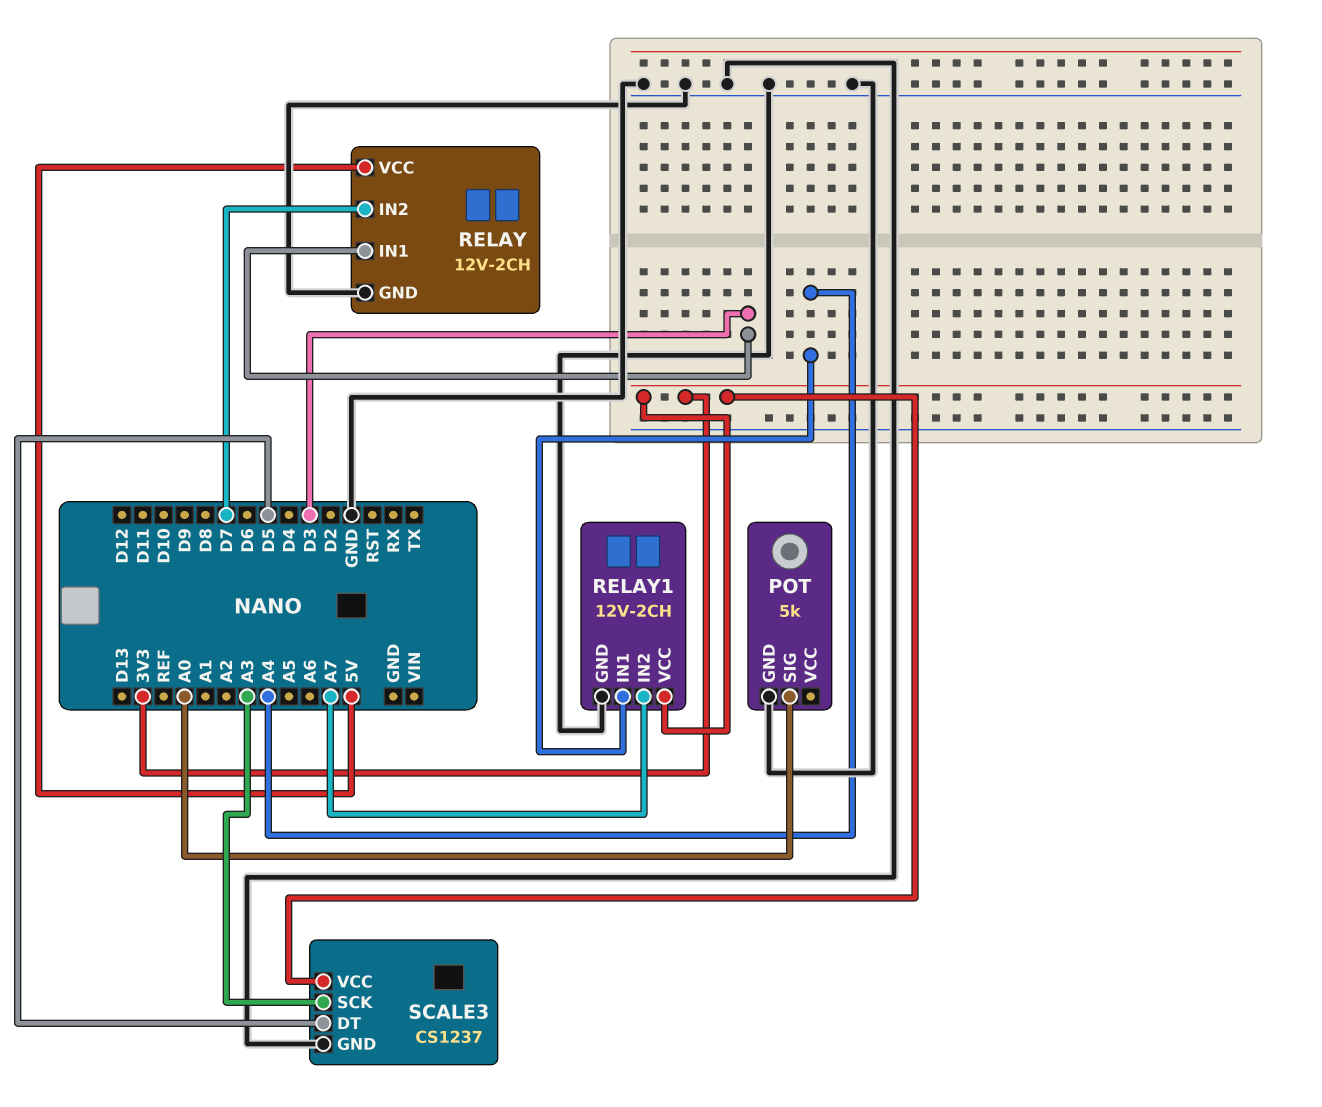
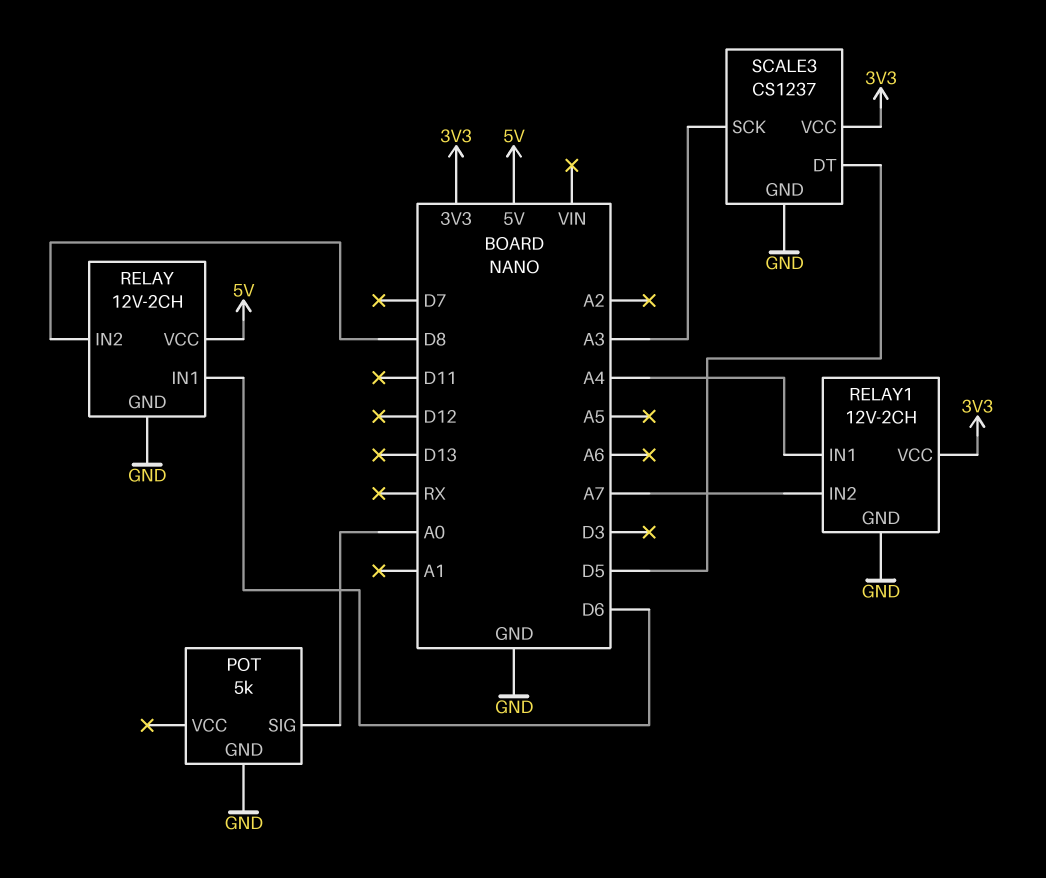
RELAY pin IN1: D3 -> D6
RELAY pin IN2: D7 -> D8

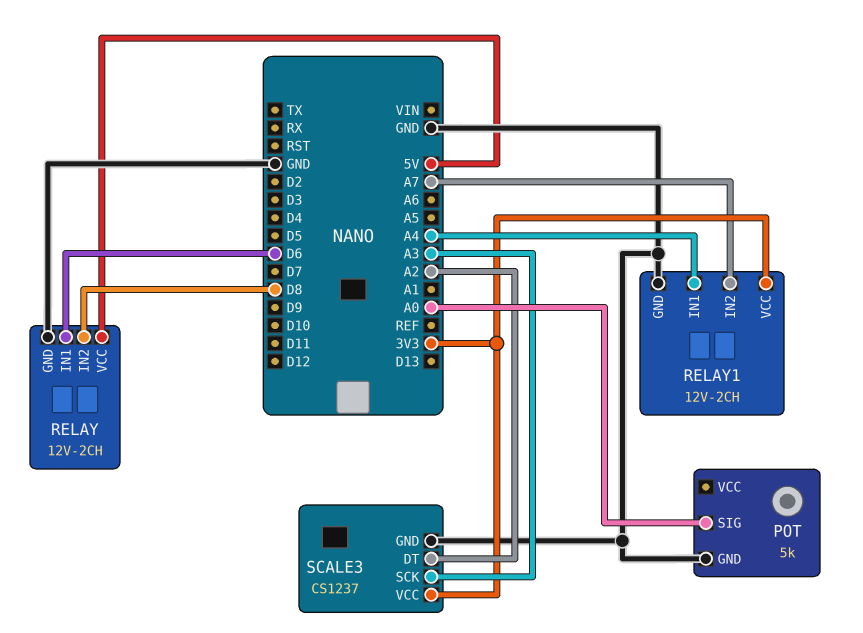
SCALE3 pin DT: D5 -> A2

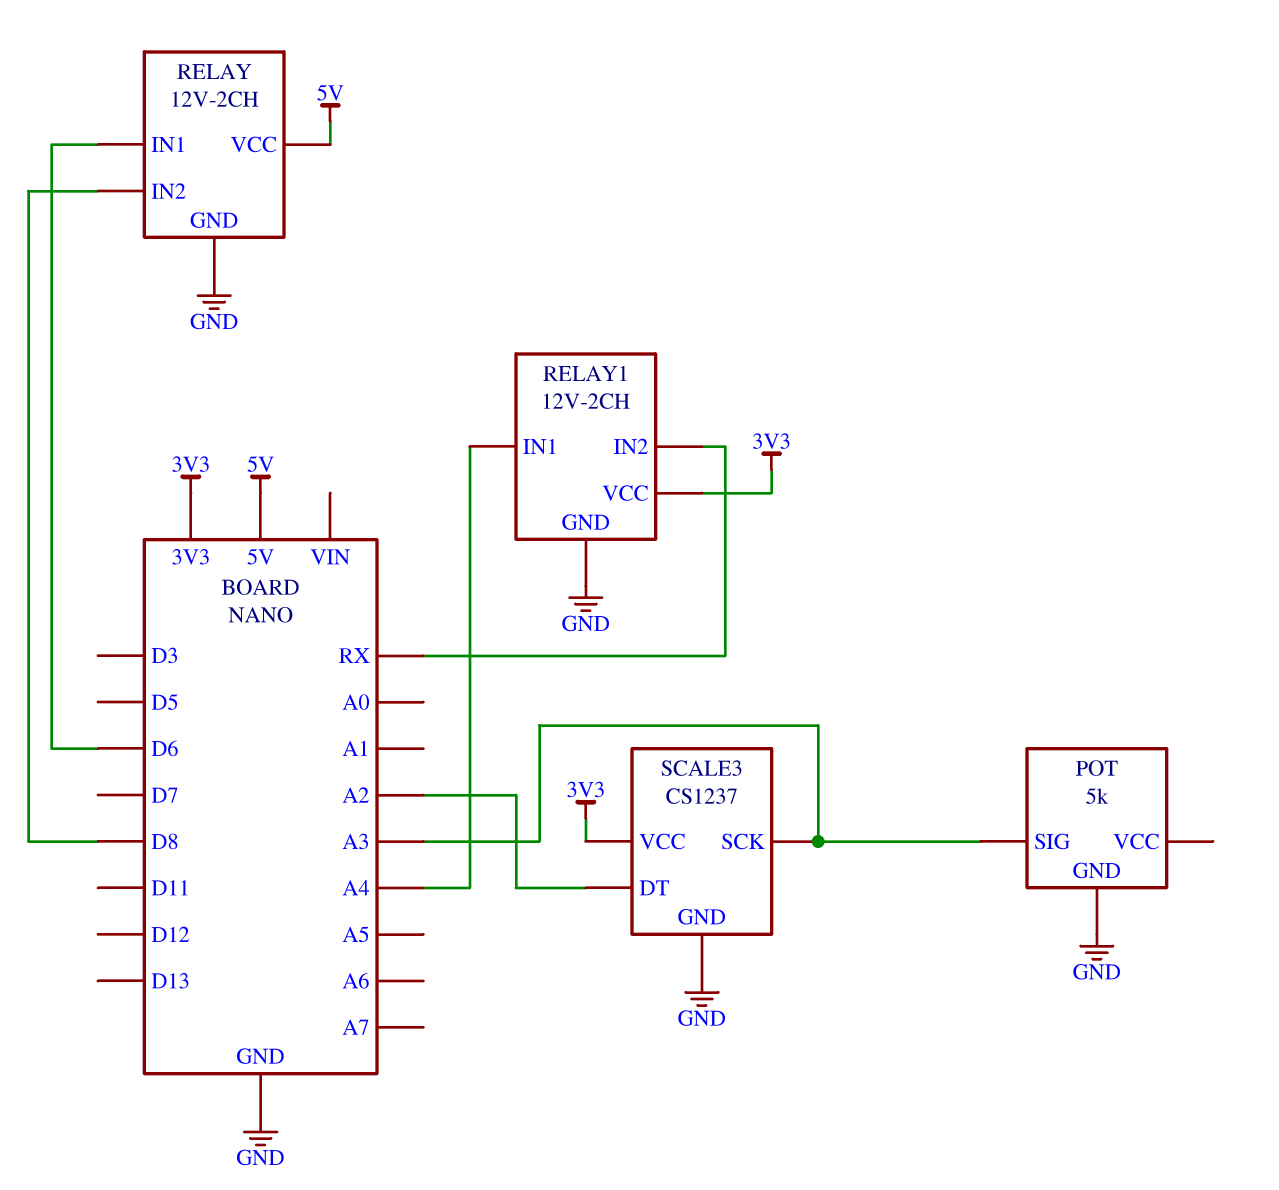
POT pin SIG: A0 -> A3
RELAY1 pin IN2: A7 -> RX

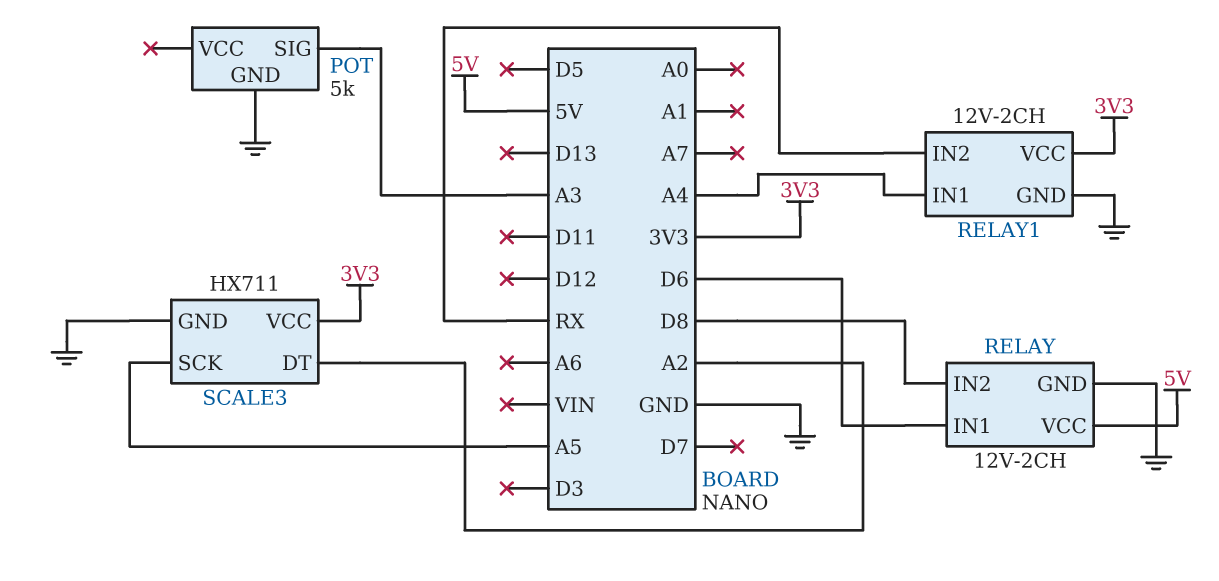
SCALE3: CS1237 -> HX711
SCALE3 pin SCK: A3 -> A5

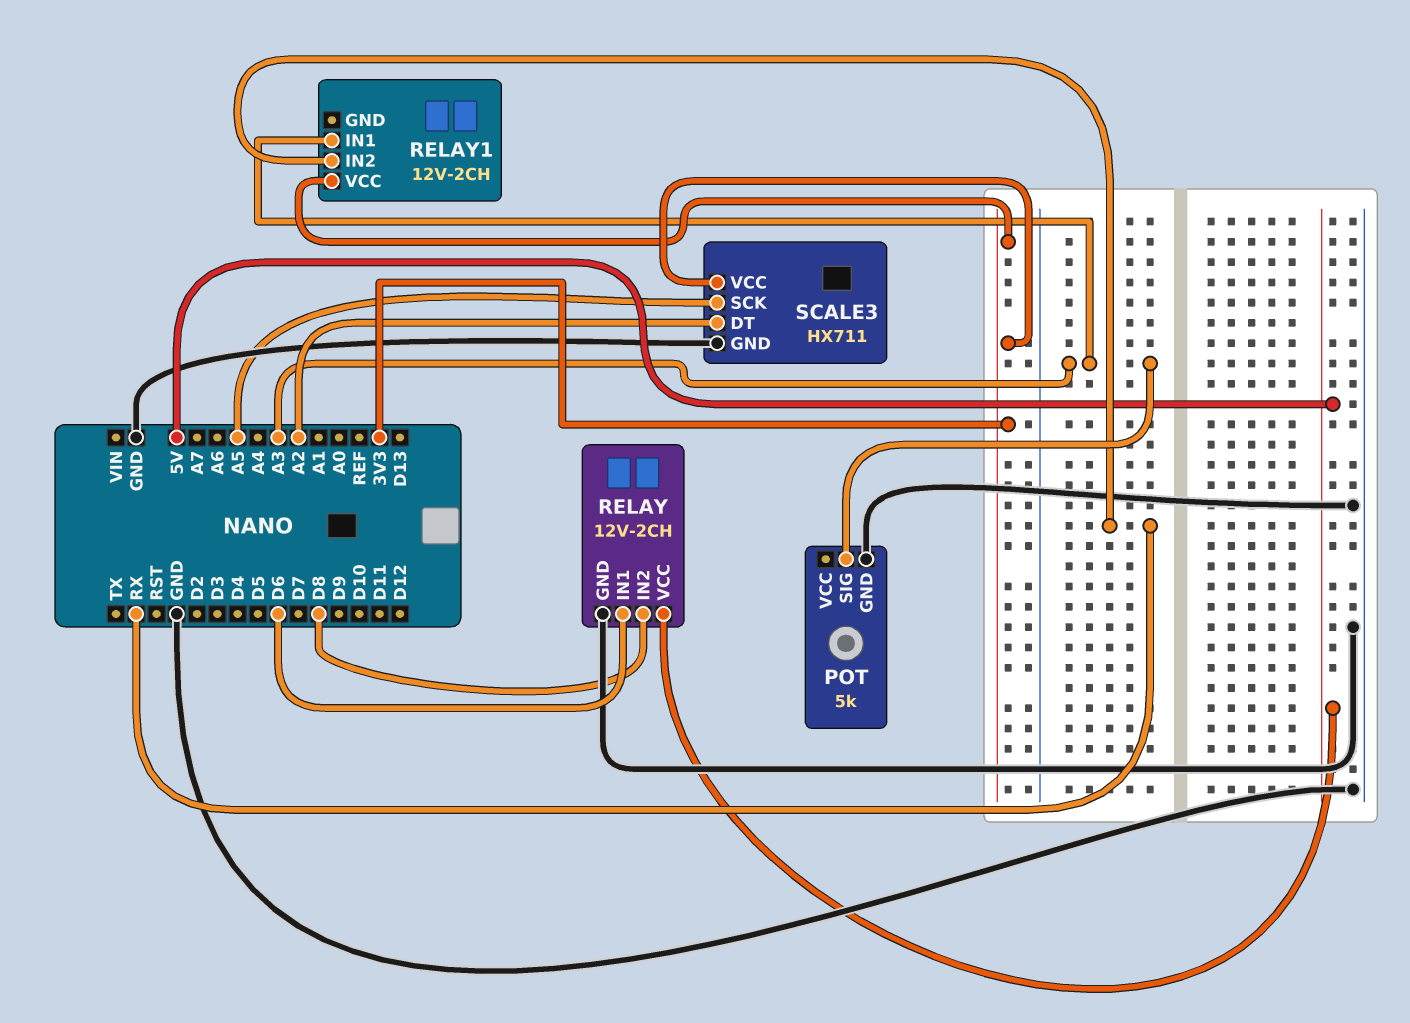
RELAY1 pin GND: GND -> none
RELAY1 pin IN1: A4 -> A3

